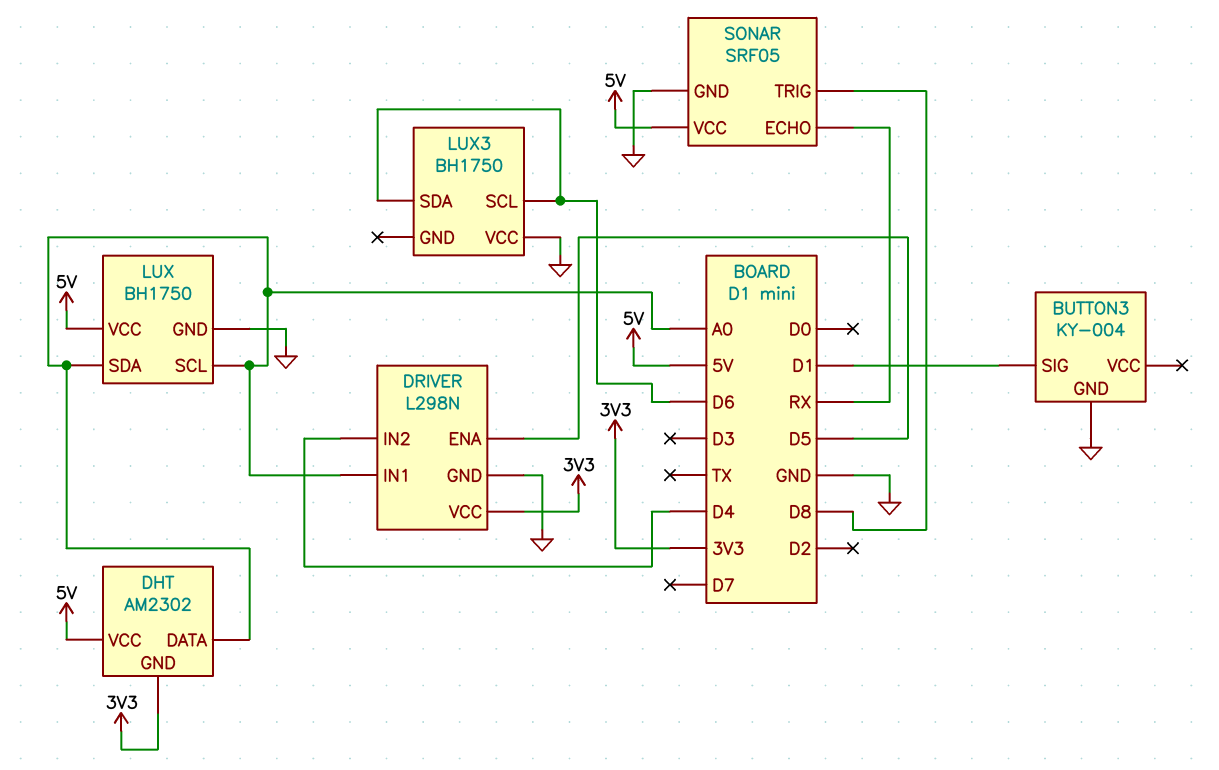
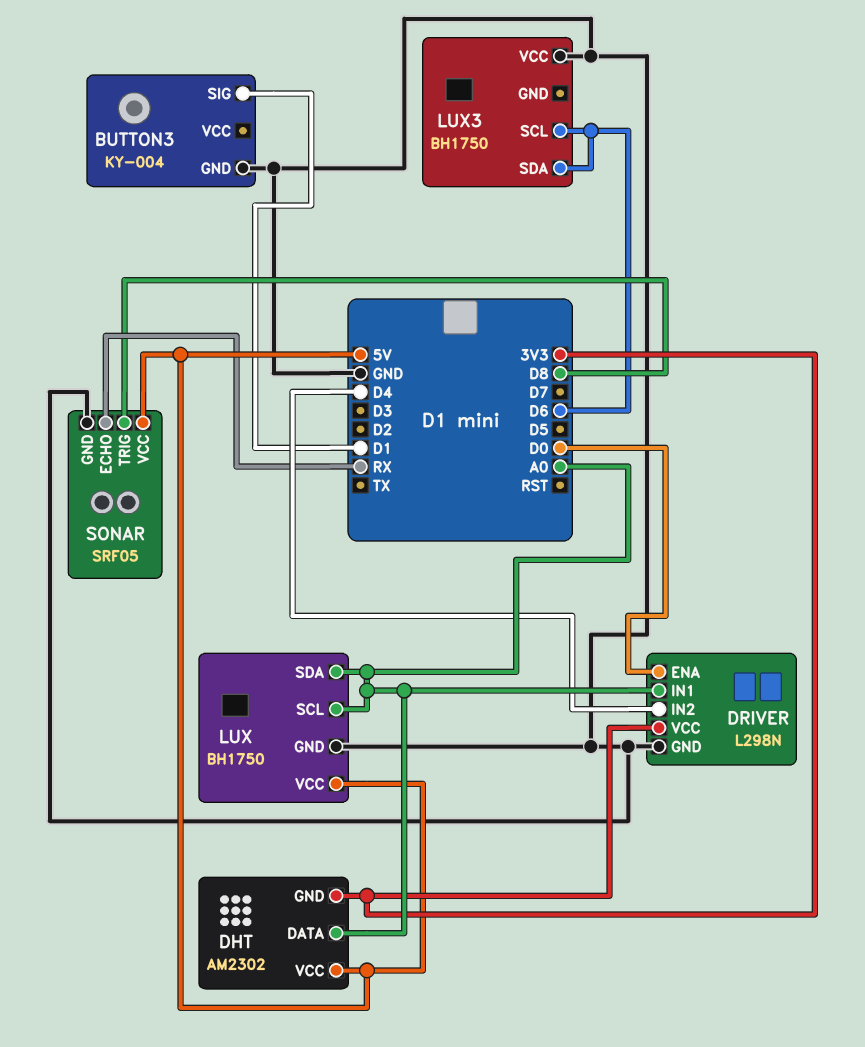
DRIVER pin ENA: D5 -> D0

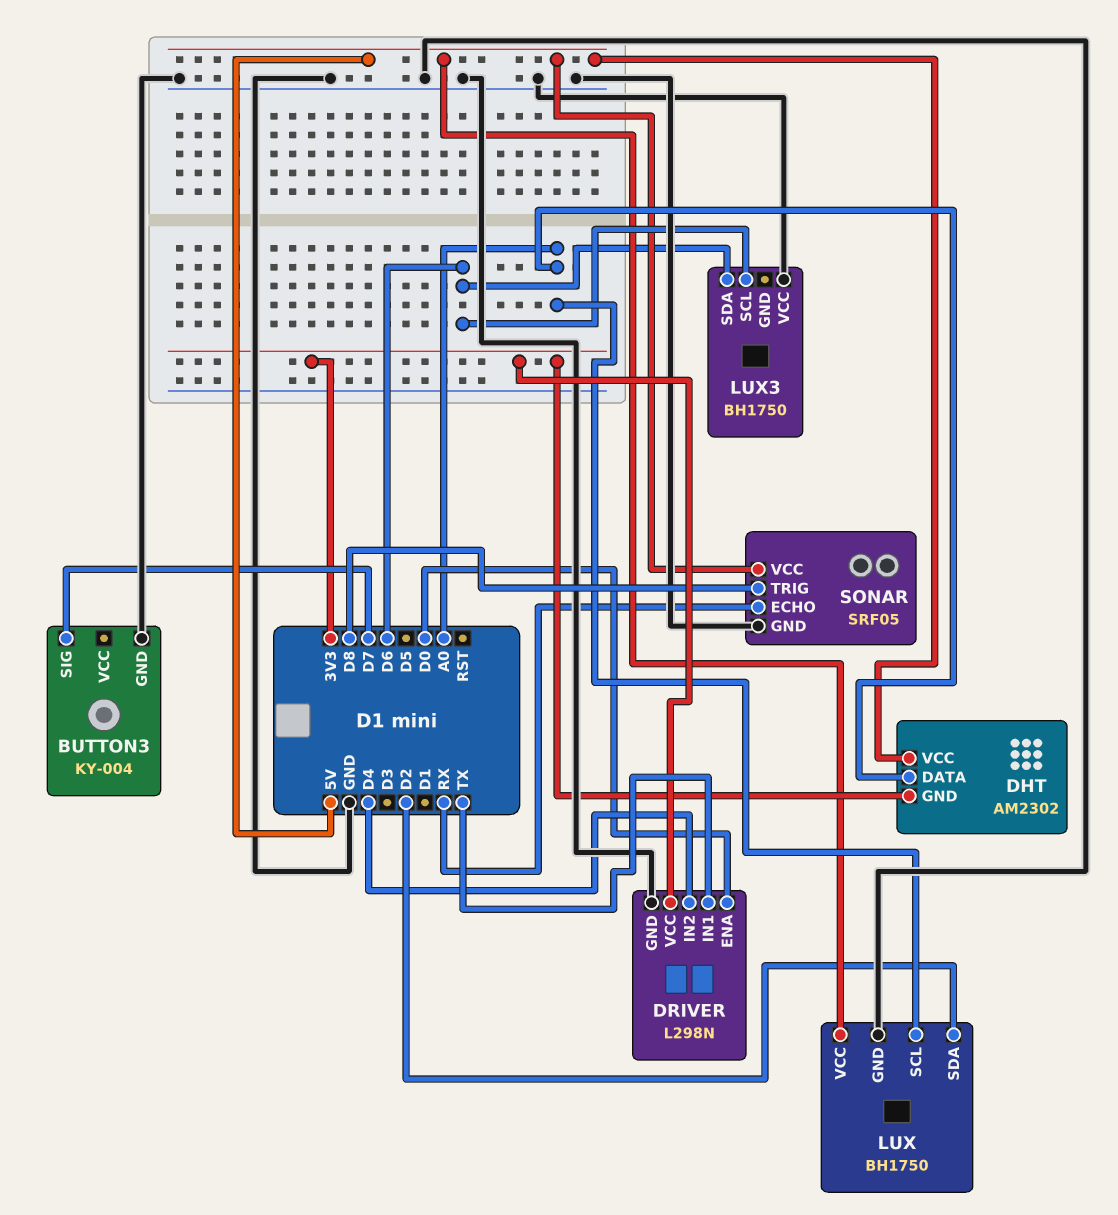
BUTTON3 pin SIG: D1 -> D7
DRIVER pin IN1: A0 -> TX
LUX pin SDA: A0 -> D2

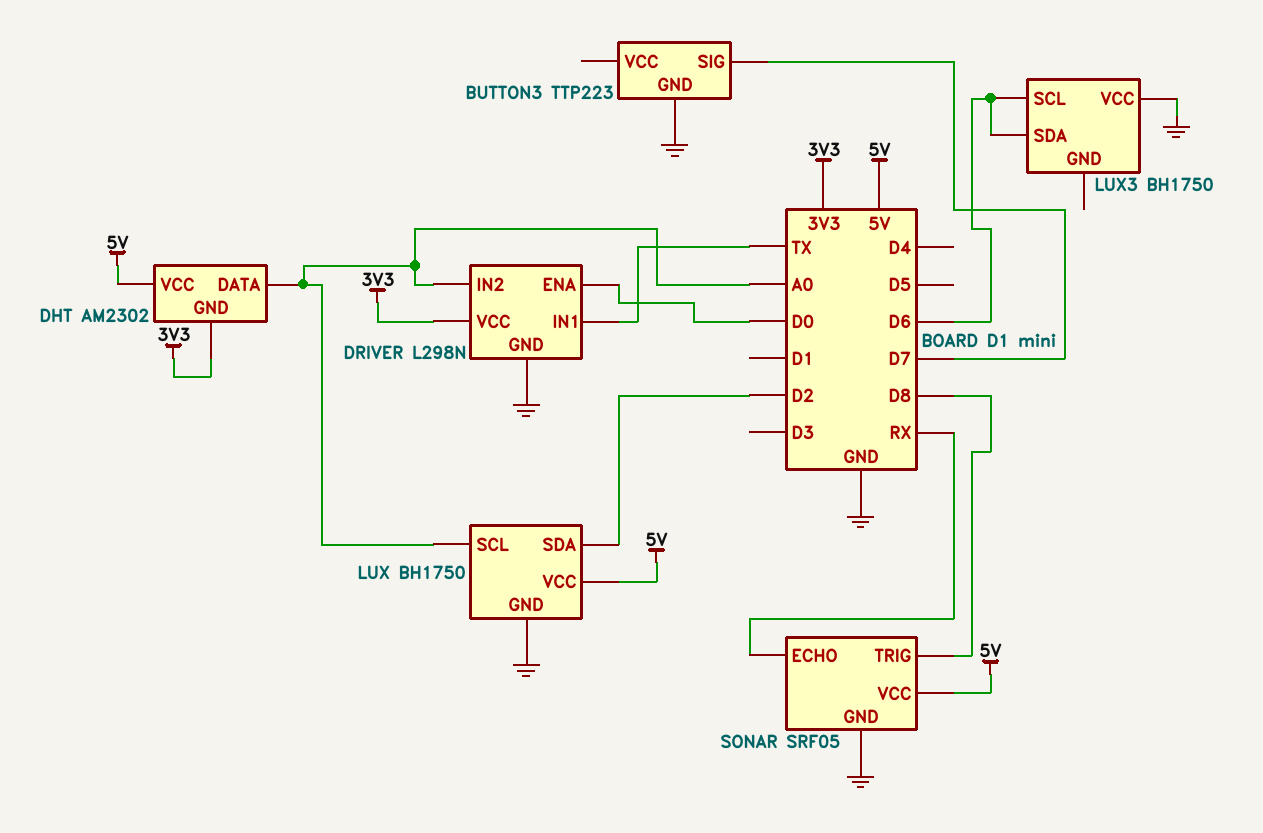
BUTTON3: KY-004 -> TTP223
DRIVER pin IN2: D4 -> A0

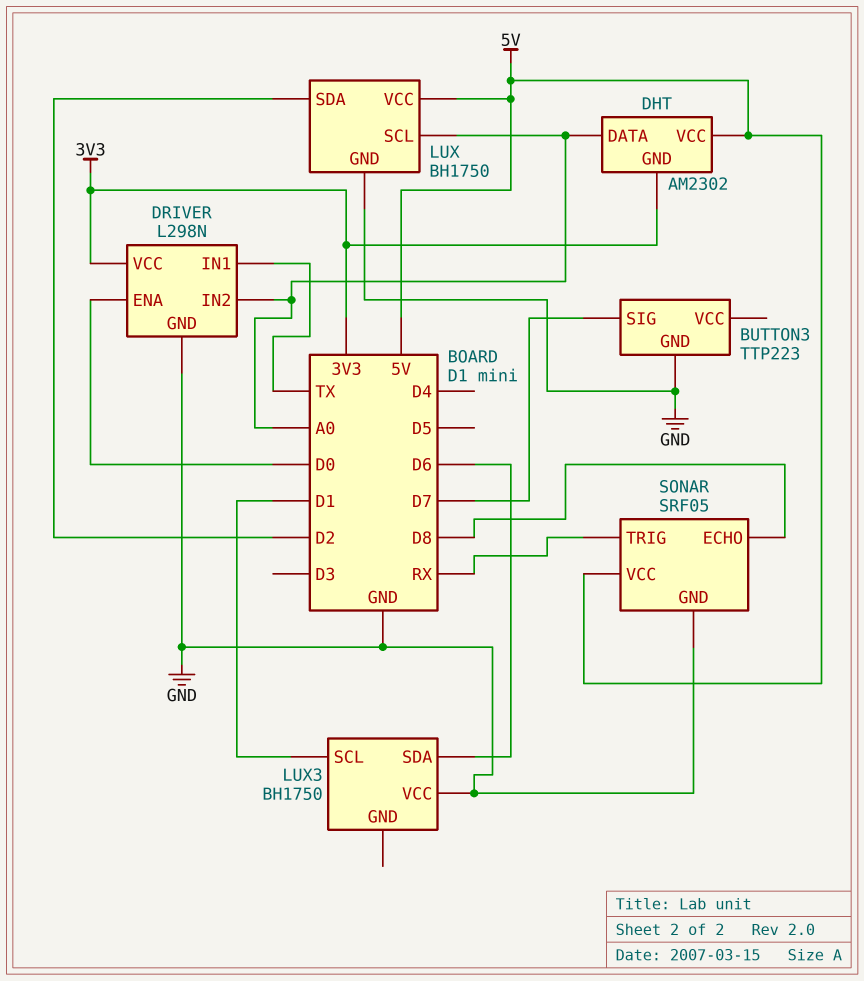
LUX3 pin SCL: D6 -> D1
SONAR pin ECHO: RX -> D8
SONAR pin TRIG: D8 -> RX

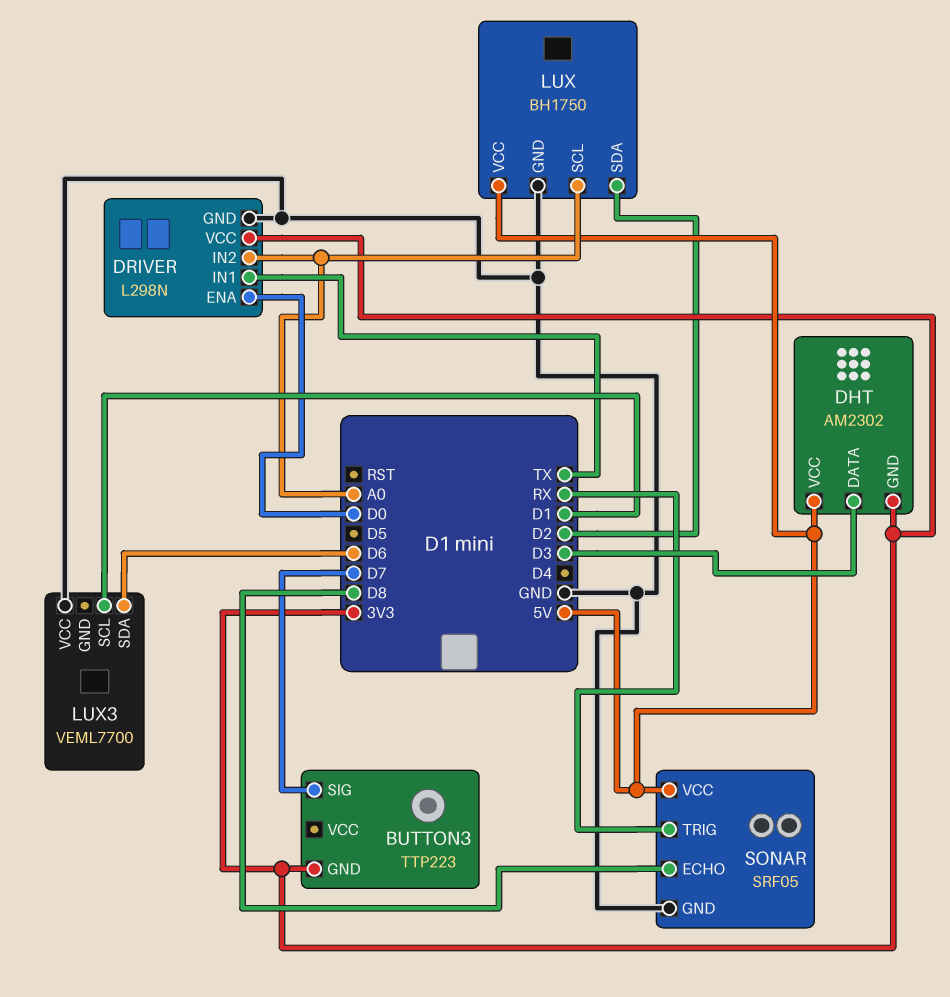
BUTTON3 pin GND: GND -> 3V3
DHT pin DATA: A0 -> D3
LUX3: BH1750 -> VEML7700

